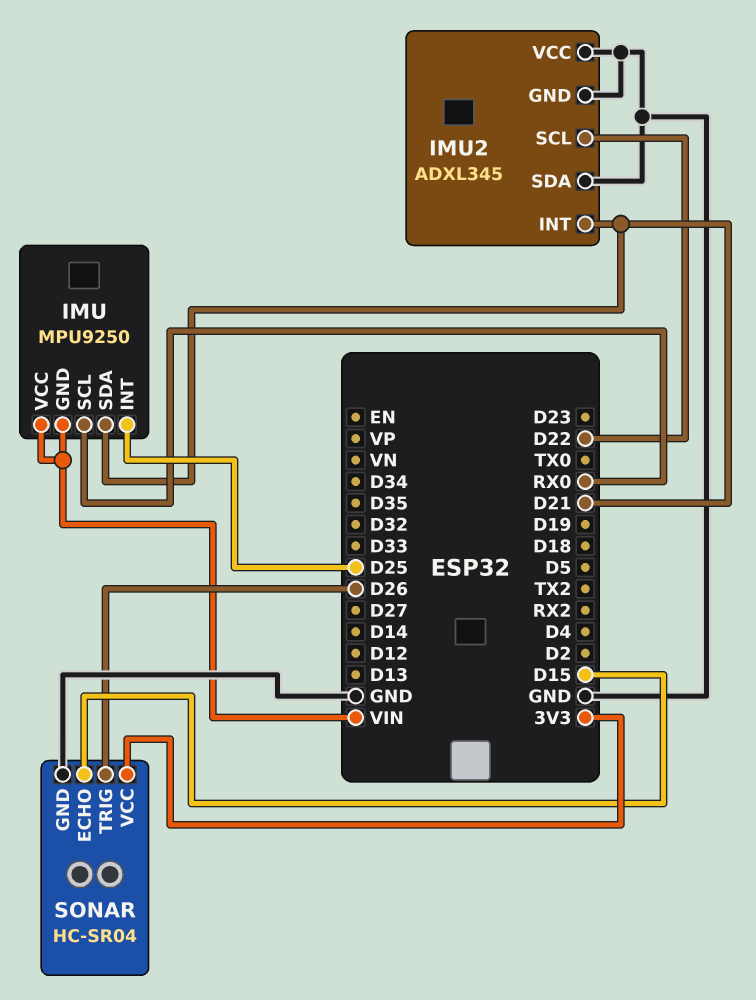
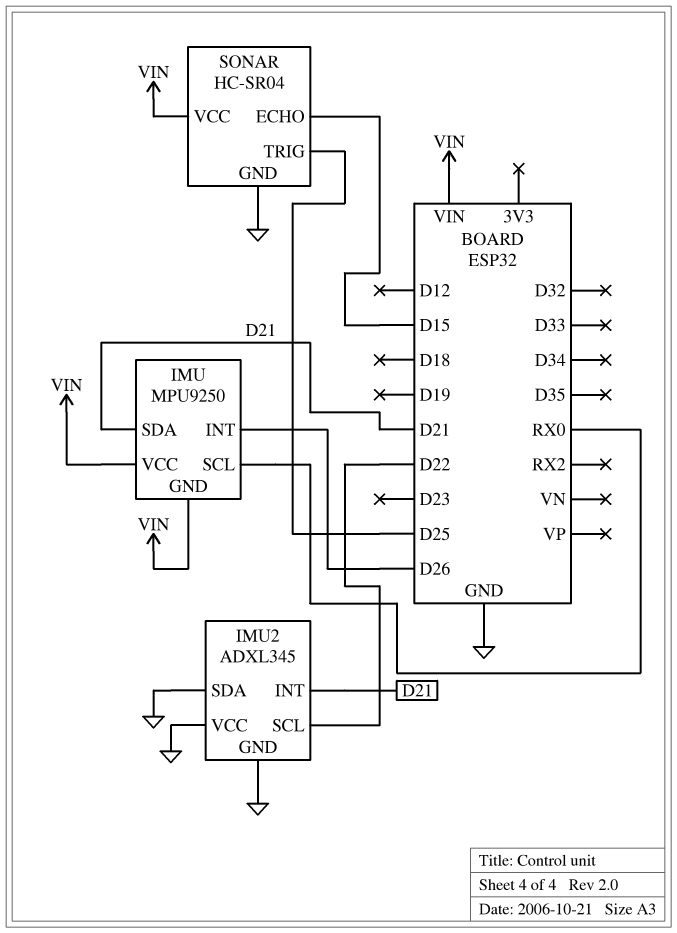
IMU pin INT: D25 -> D26
SONAR pin TRIG: D26 -> D25
SONAR pin VCC: 3V3 -> VIN

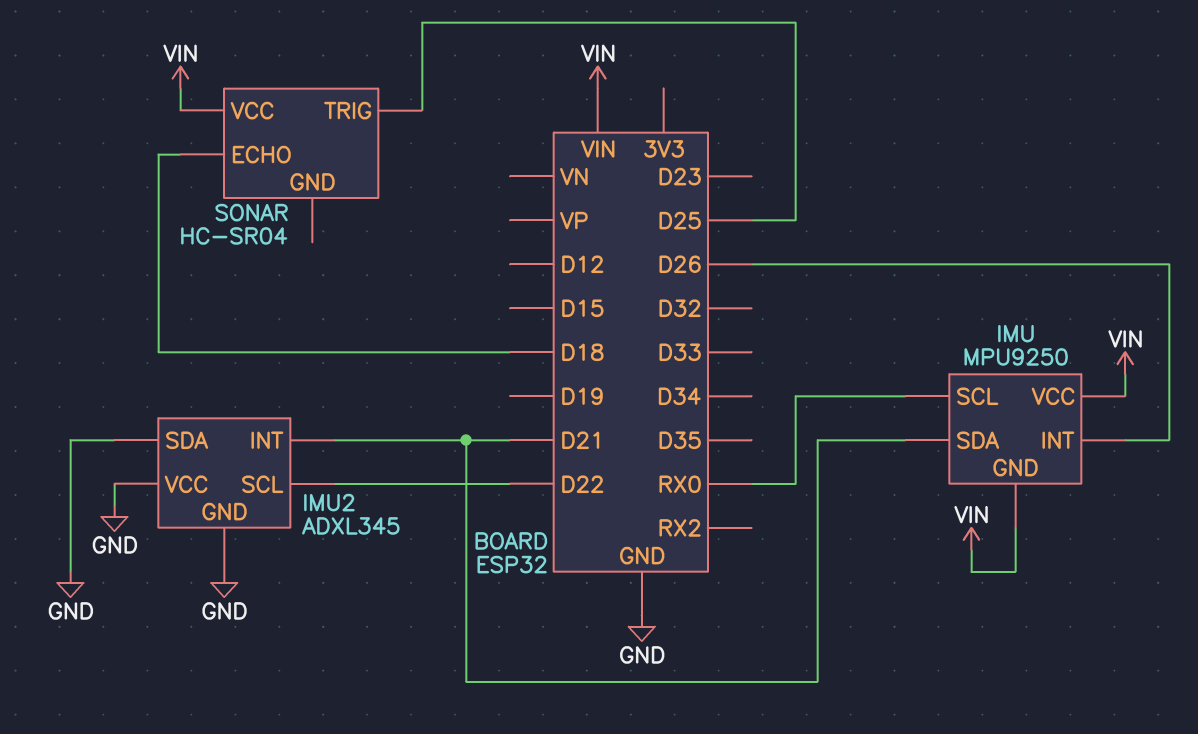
SONAR pin ECHO: D15 -> D18
SONAR pin GND: GND -> none

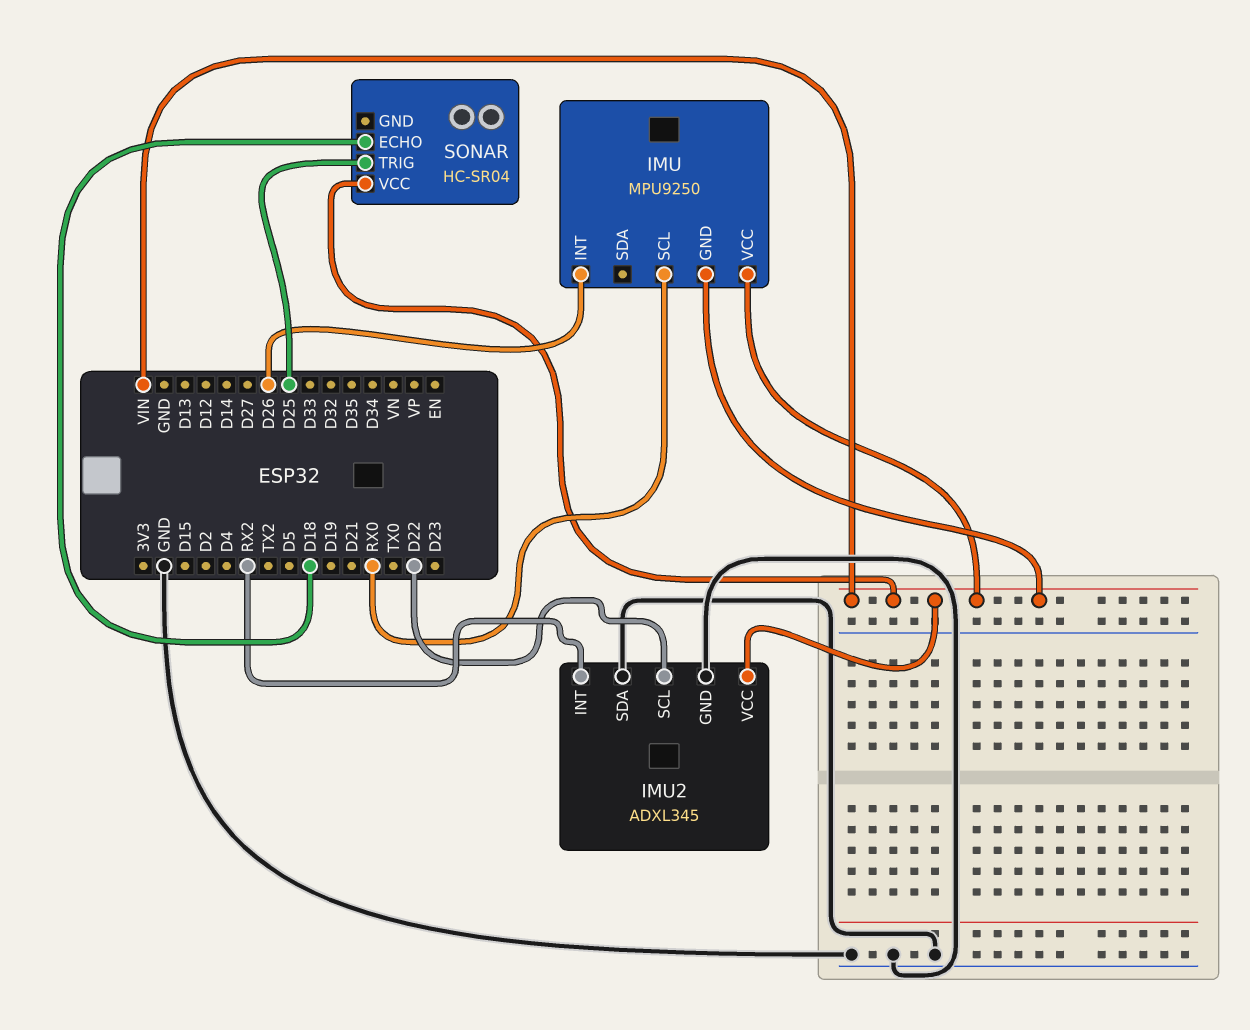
IMU pin SDA: D21 -> none
IMU2 pin INT: D21 -> RX2
IMU2 pin VCC: GND -> VIN

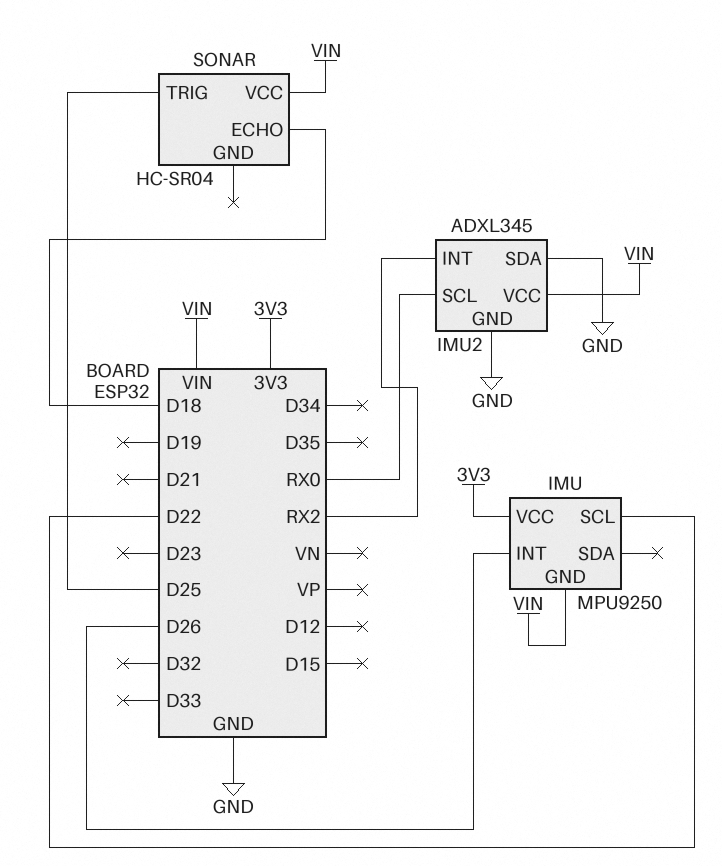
IMU pin SCL: RX0 -> D22
IMU pin VCC: VIN -> 3V3
IMU2 pin SCL: D22 -> RX0

